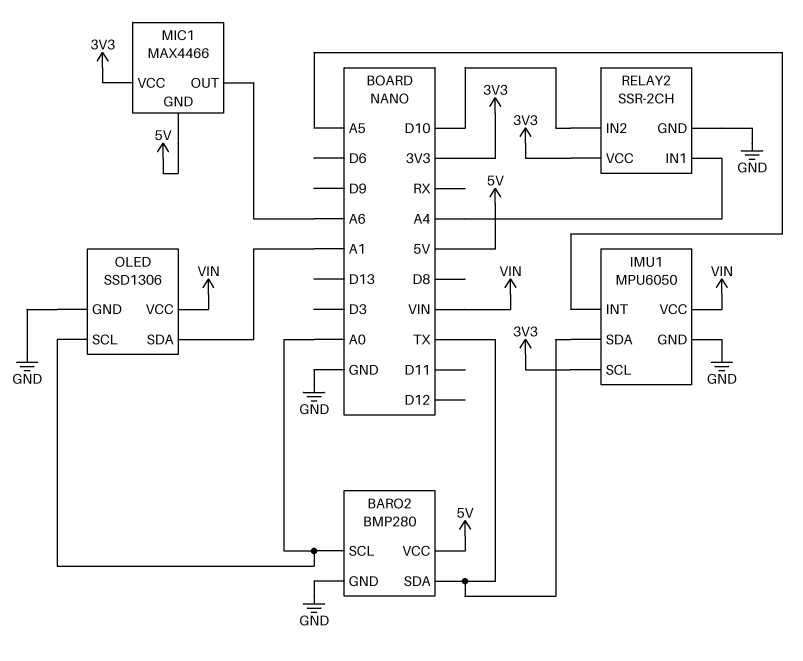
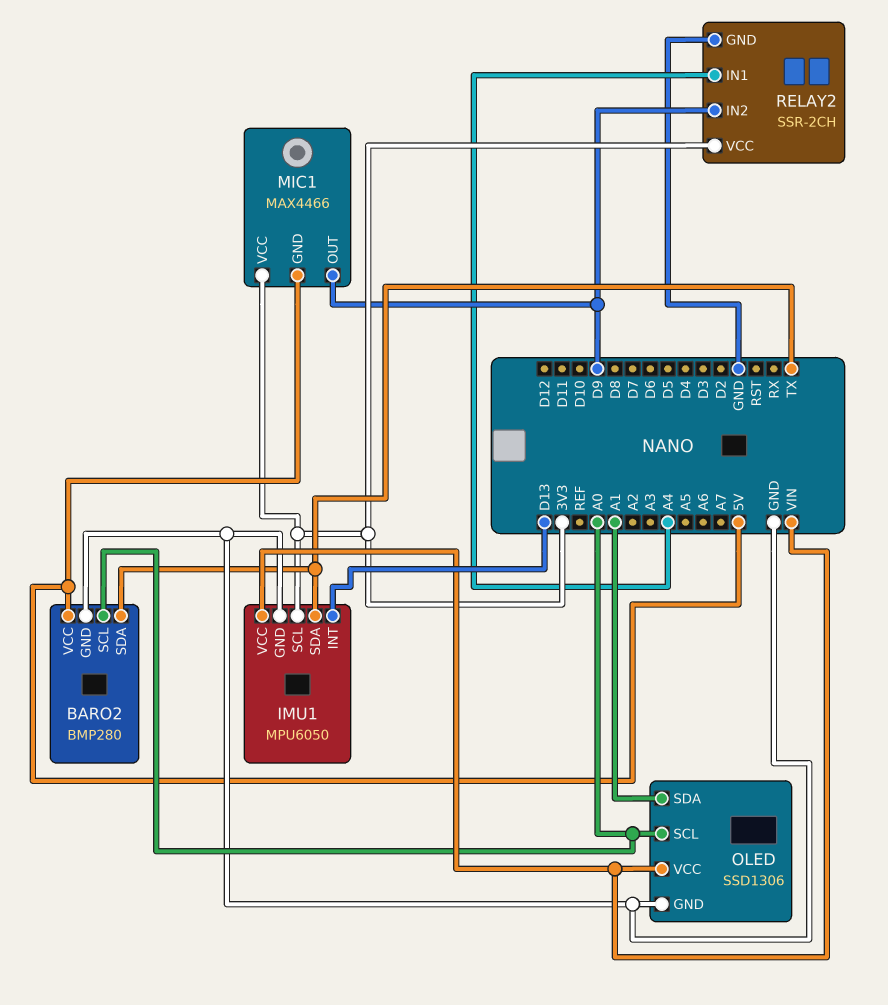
IMU1 pin INT: A5 -> D13
MIC1 pin OUT: A6 -> D9
RELAY2 pin IN2: D10 -> D9

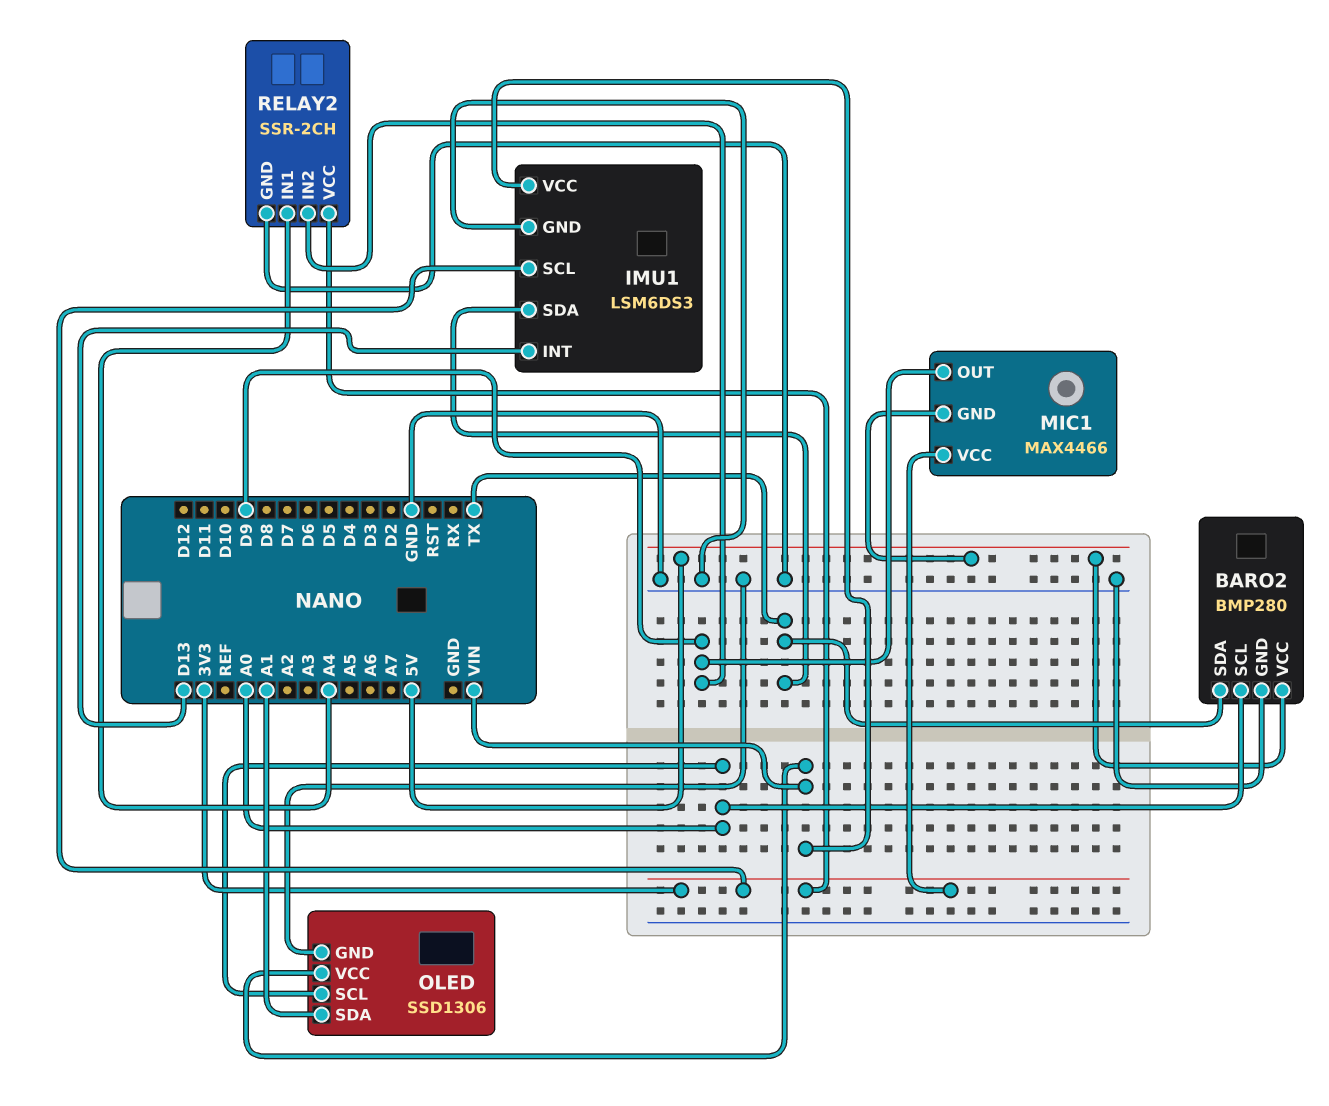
IMU1: MPU6050 -> LSM6DS3

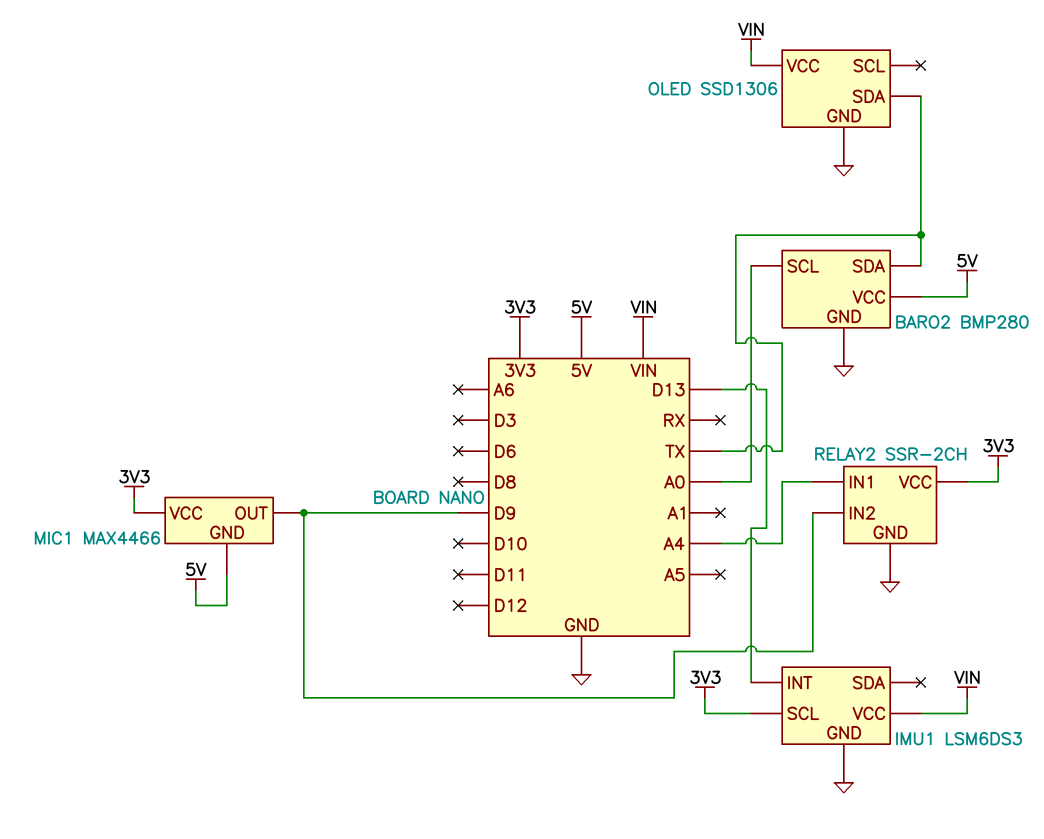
IMU1 pin SDA: TX -> none
OLED pin SCL: A0 -> none
OLED pin SDA: A1 -> TX

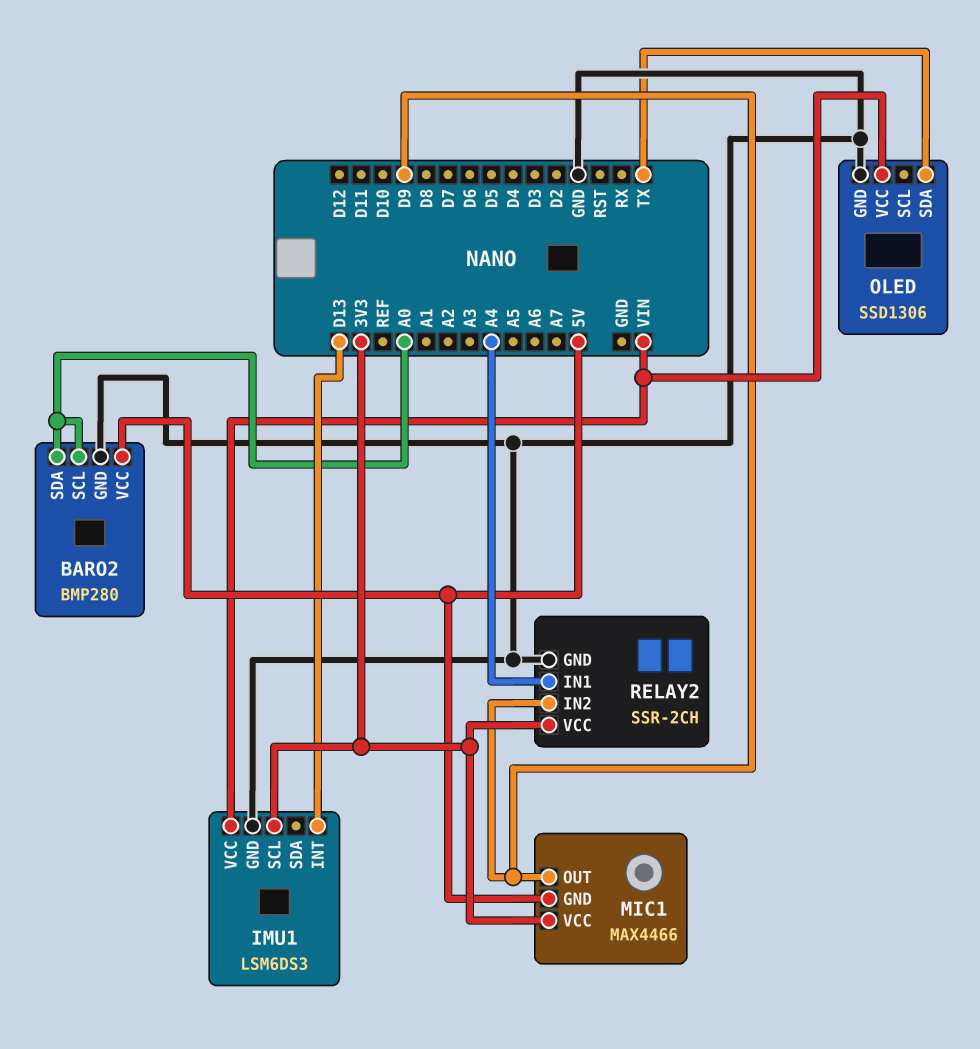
BARO2 pin SDA: TX -> A0

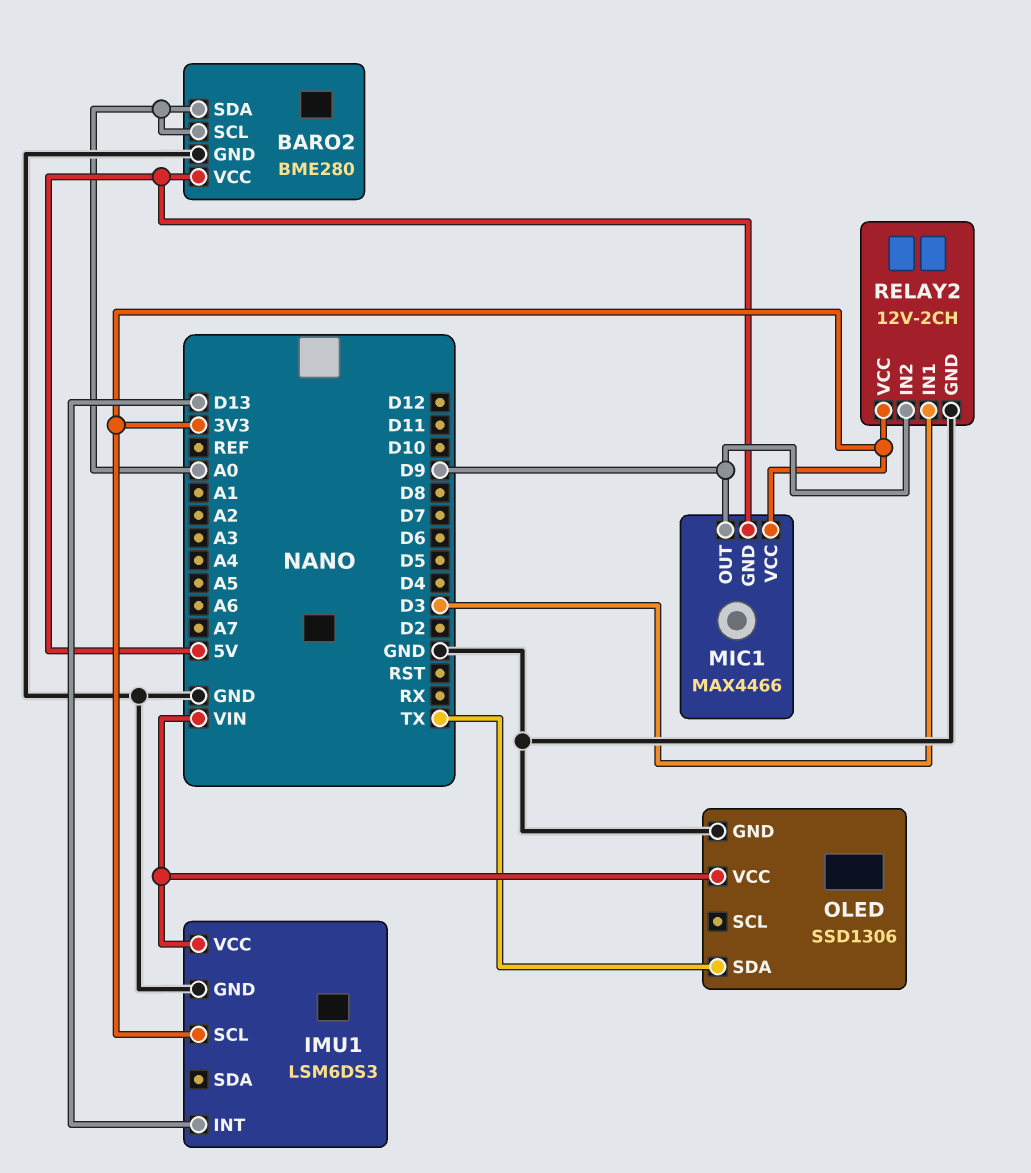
BARO2: BMP280 -> BME280
RELAY2: SSR-2CH -> 12V-2CH
RELAY2 pin IN1: A4 -> D3

